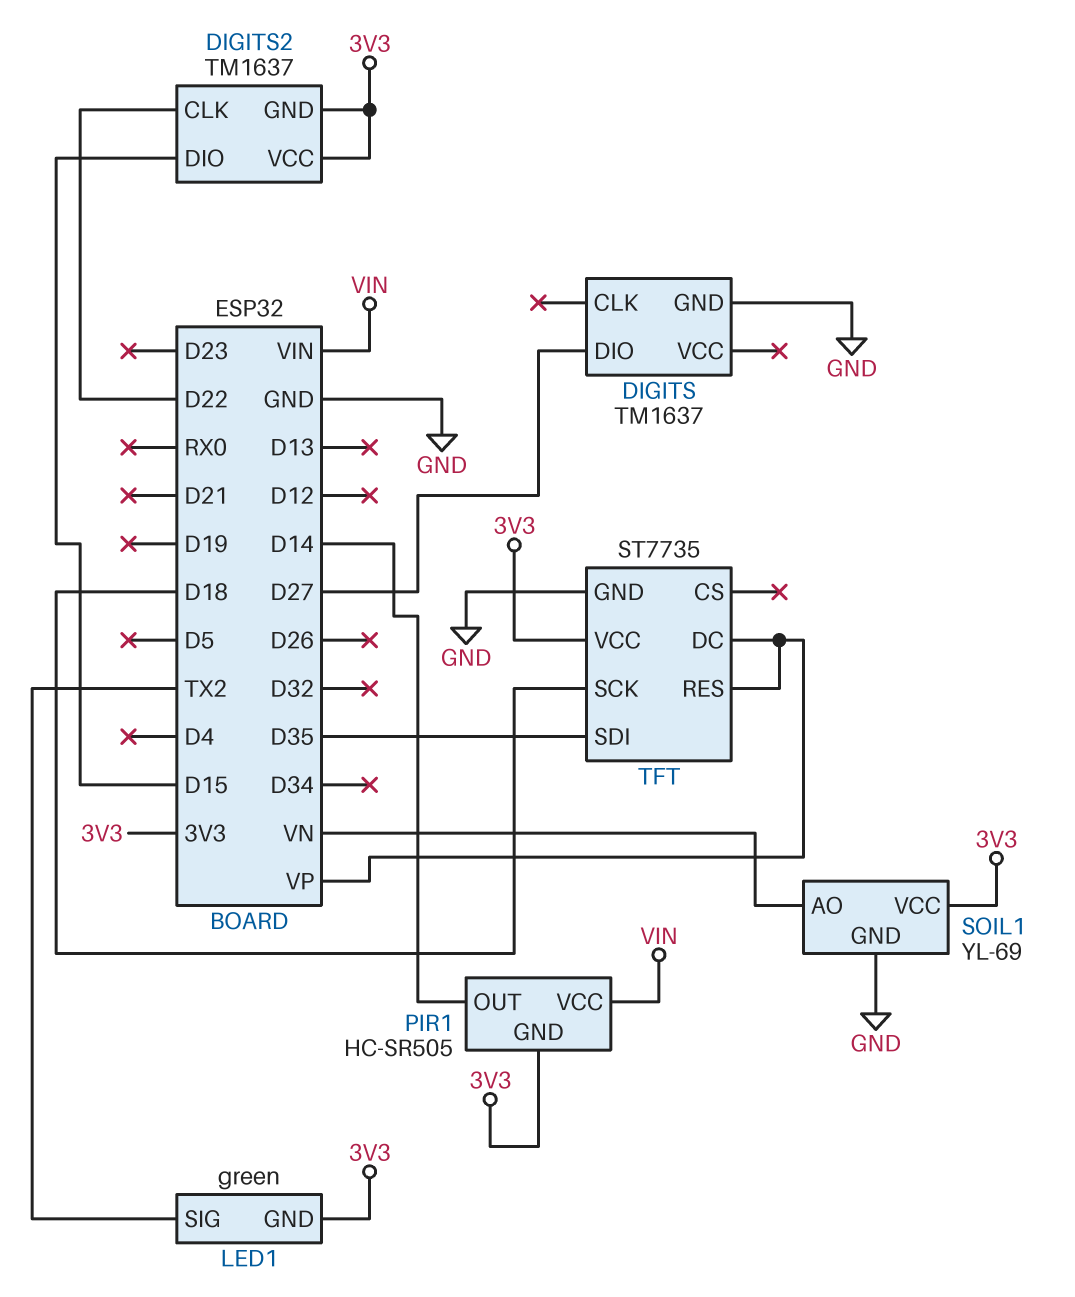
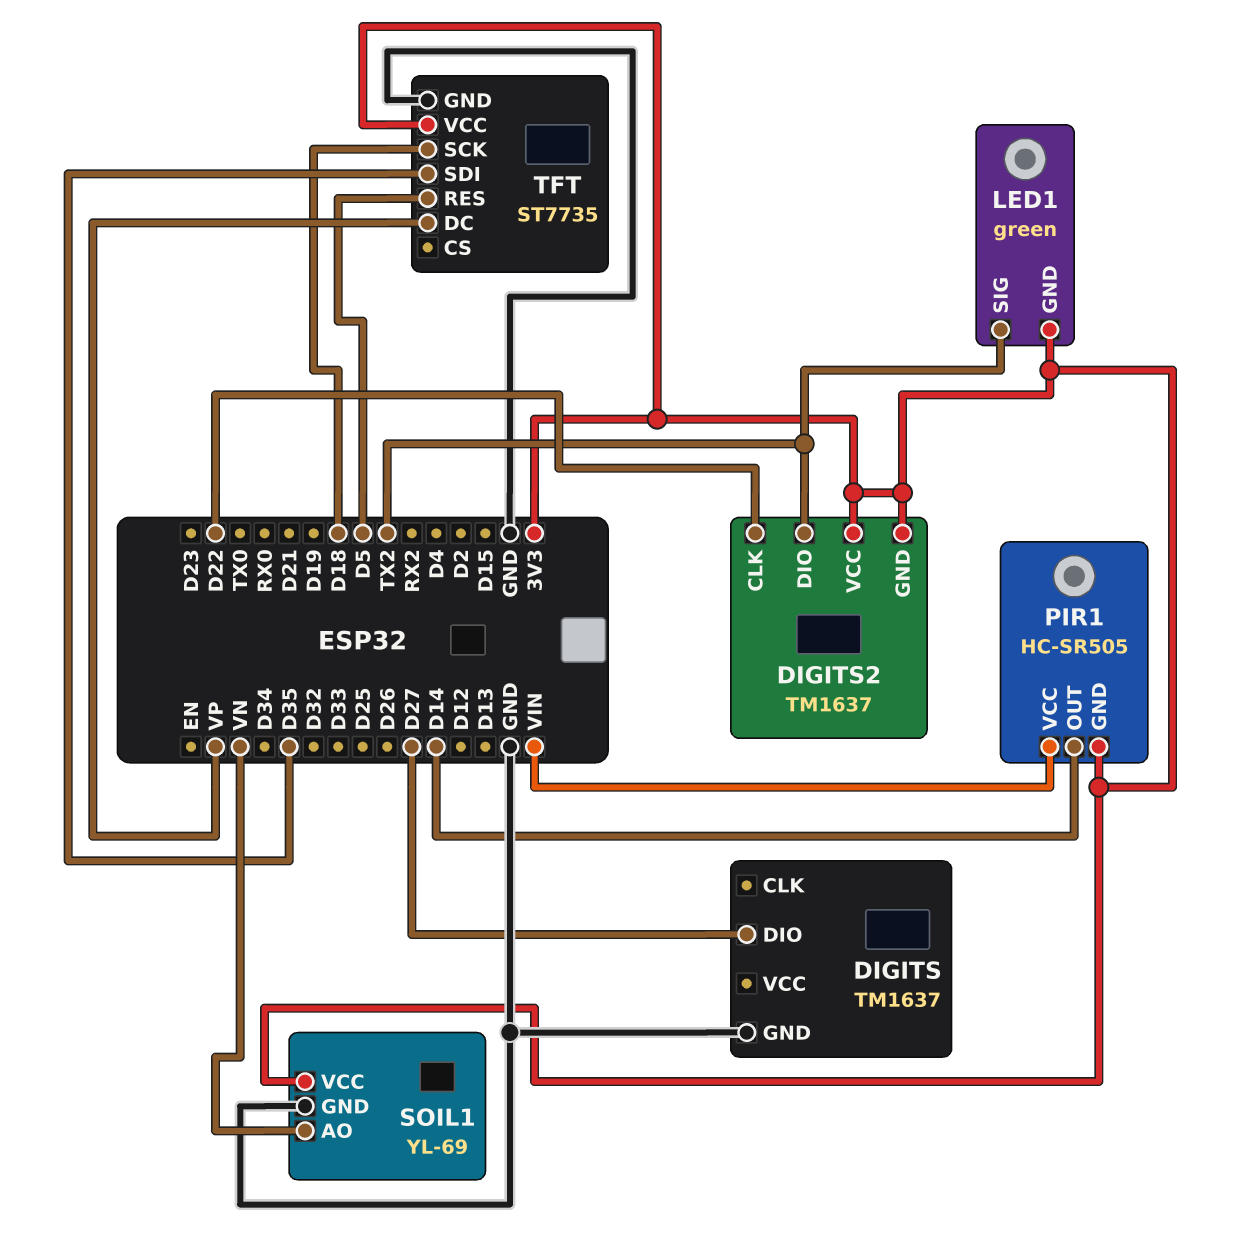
DIGITS2 pin DIO: D15 -> TX2
TFT pin RES: VP -> D5

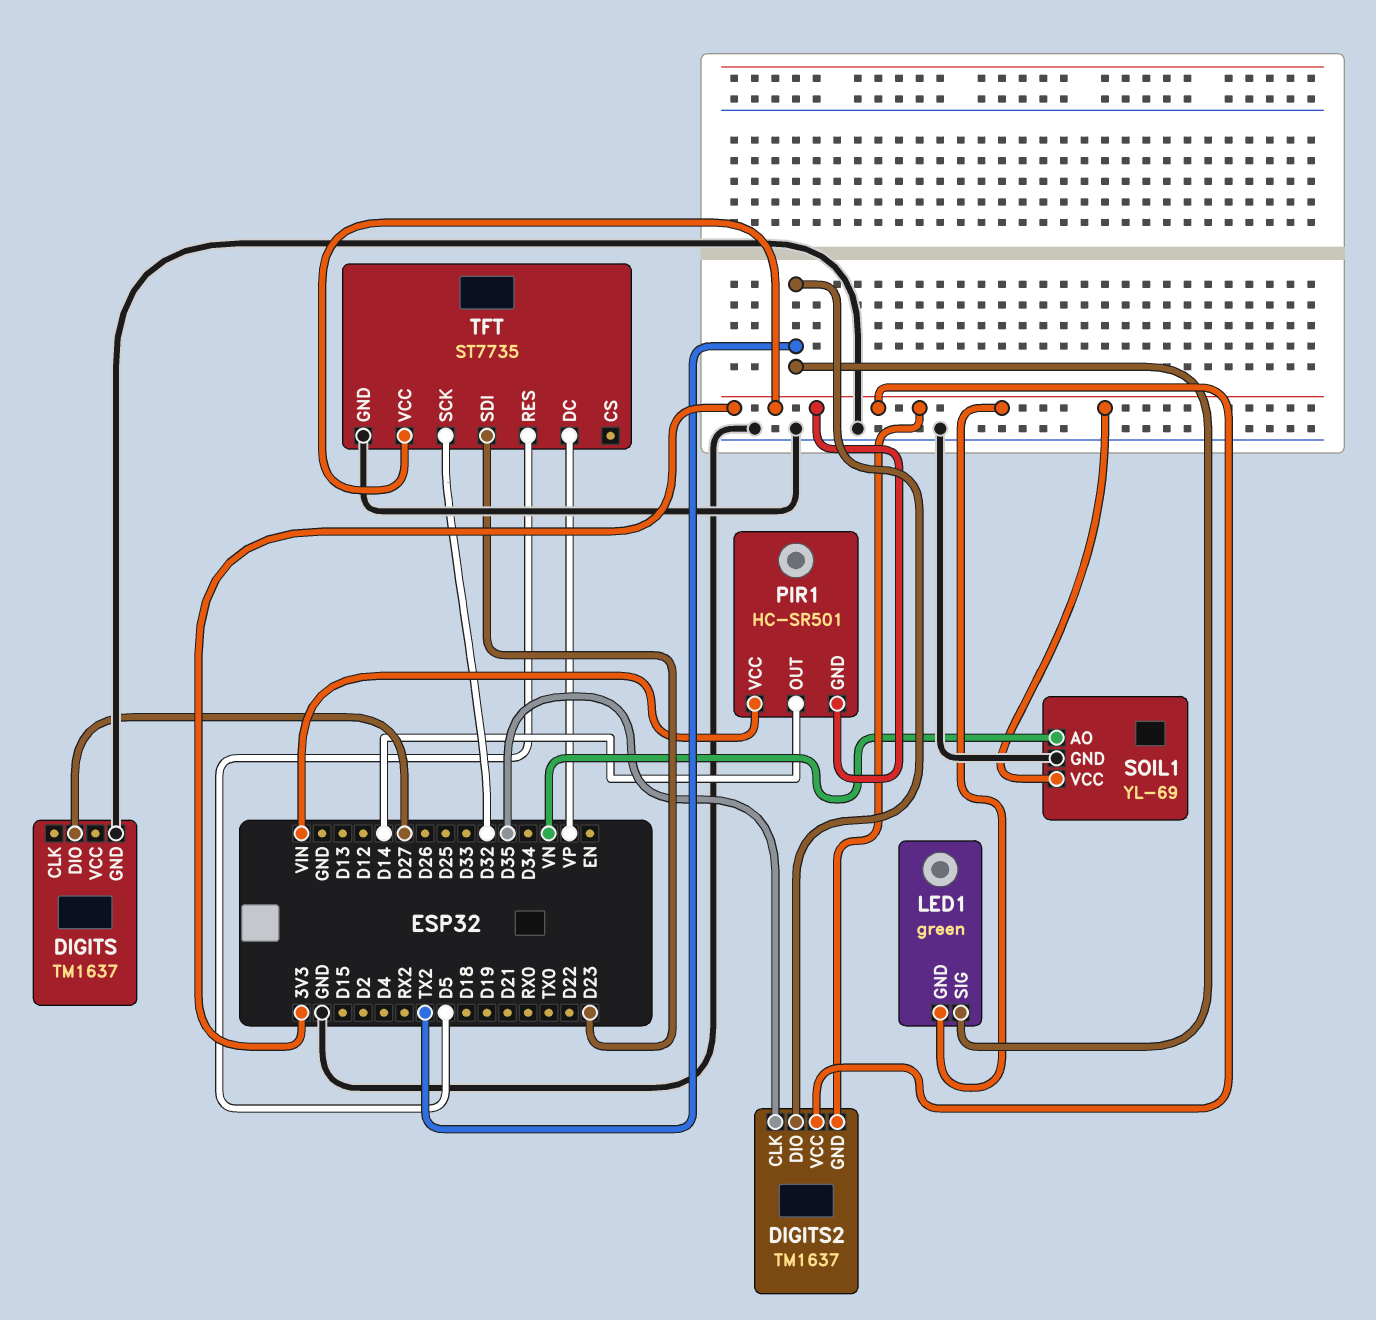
DIGITS2 pin CLK: D22 -> D35
PIR1: HC-SR505 -> HC-SR501
TFT pin SCK: D18 -> D32
TFT pin SDI: D35 -> D23

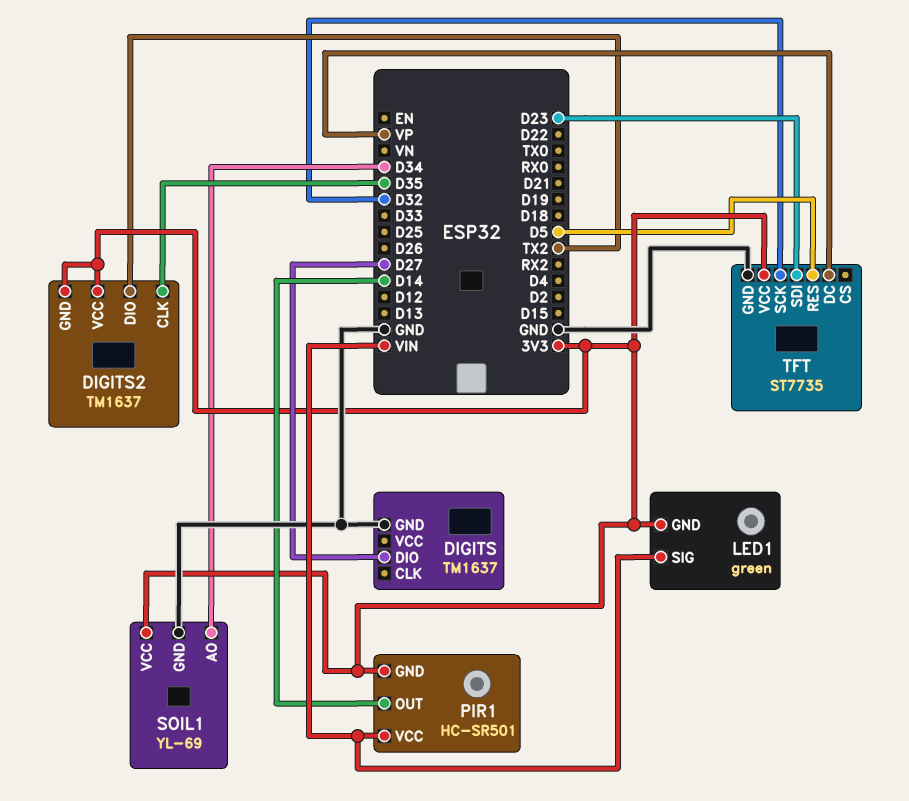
LED1 pin SIG: TX2 -> VIN
SOIL1 pin AO: VN -> D34

